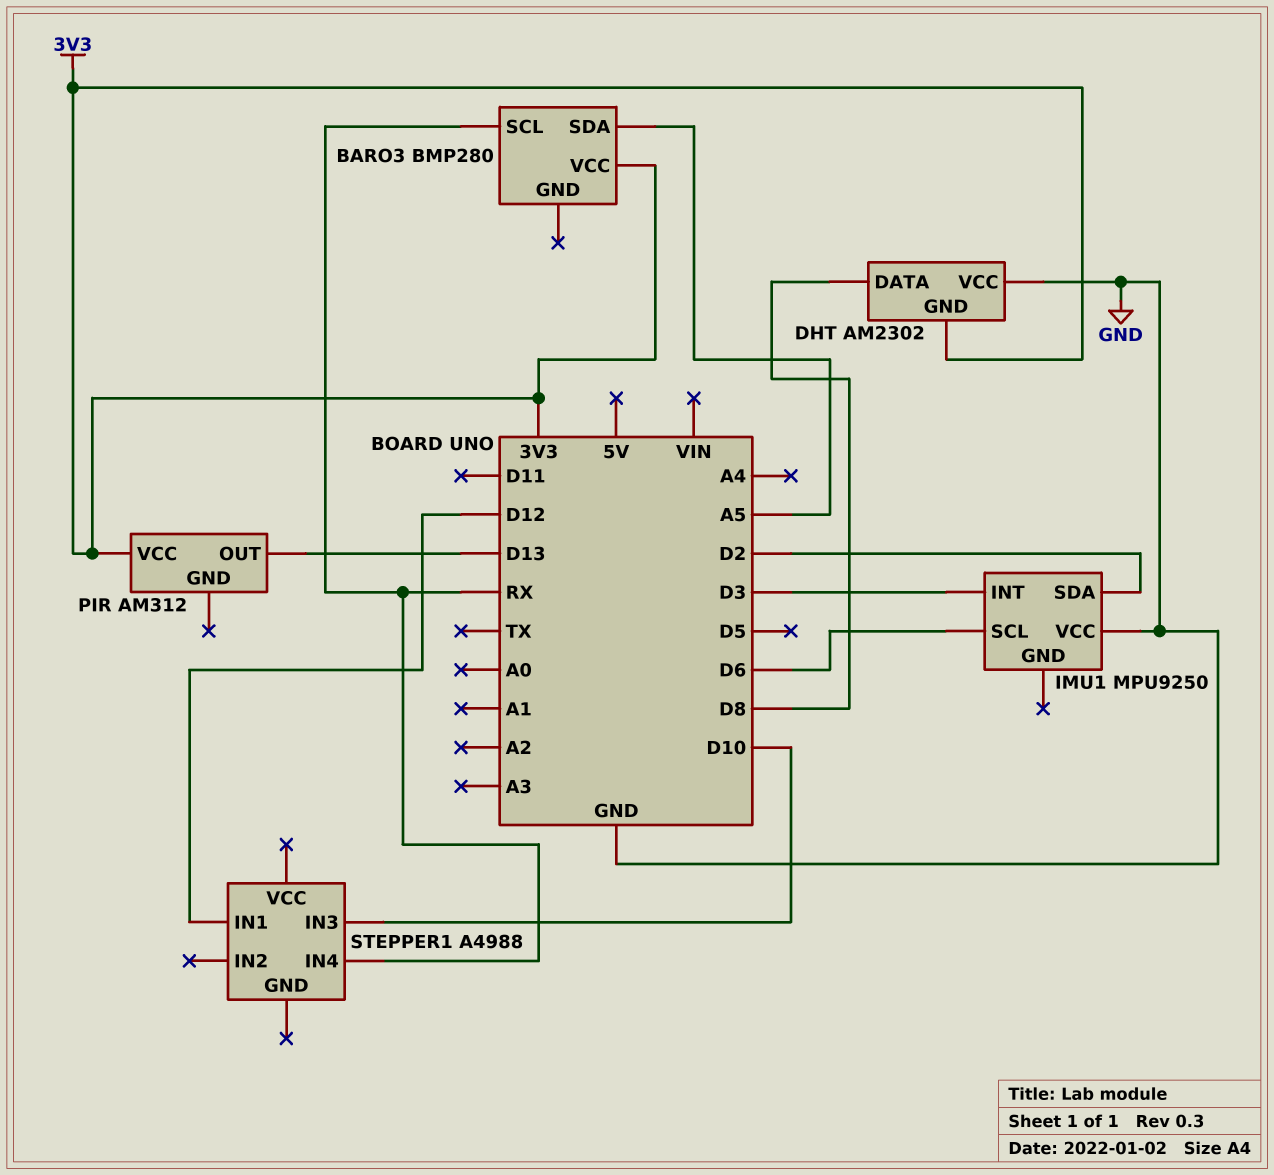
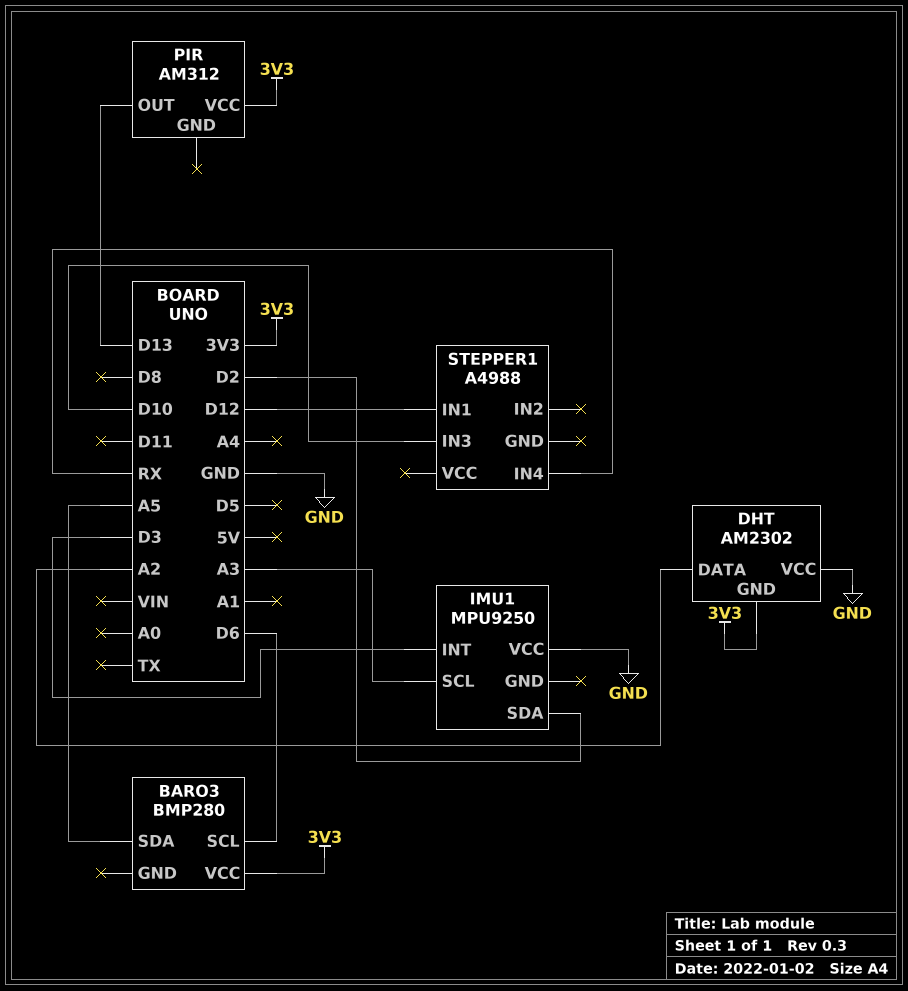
BARO3 pin SCL: RX -> D6
DHT pin DATA: D8 -> A2
IMU1 pin SCL: D6 -> A3

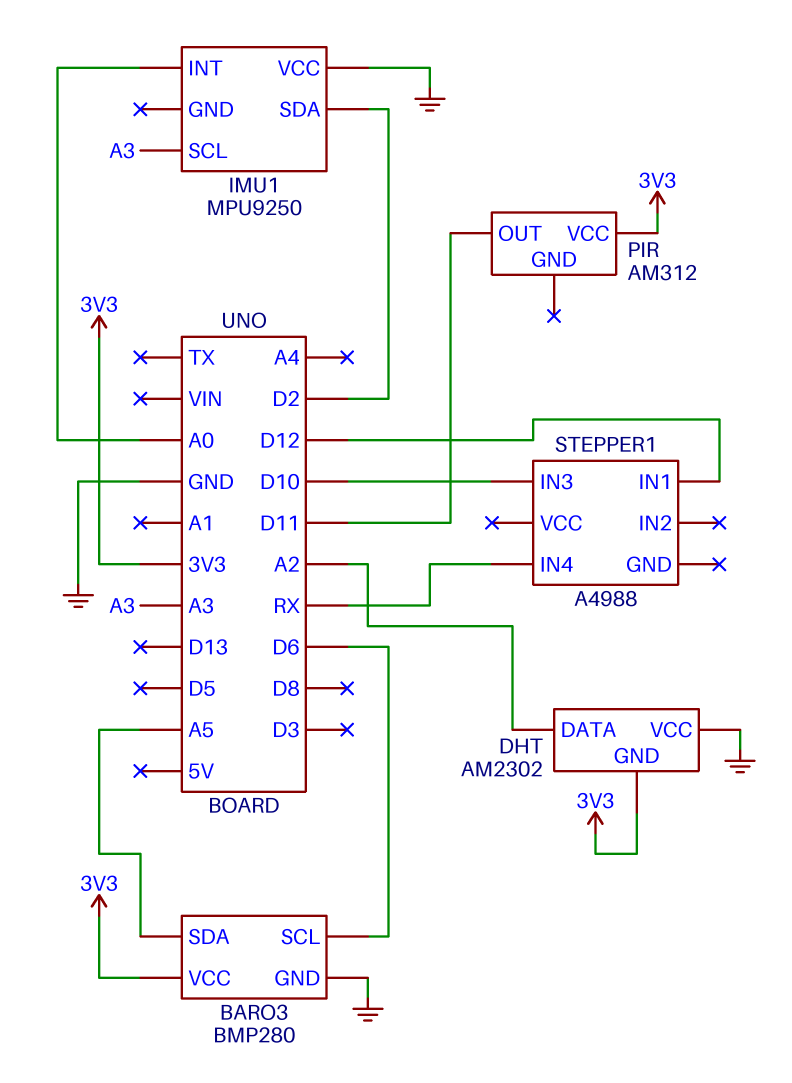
BARO3 pin GND: none -> GND
IMU1 pin INT: D3 -> A0
PIR pin OUT: D13 -> D11

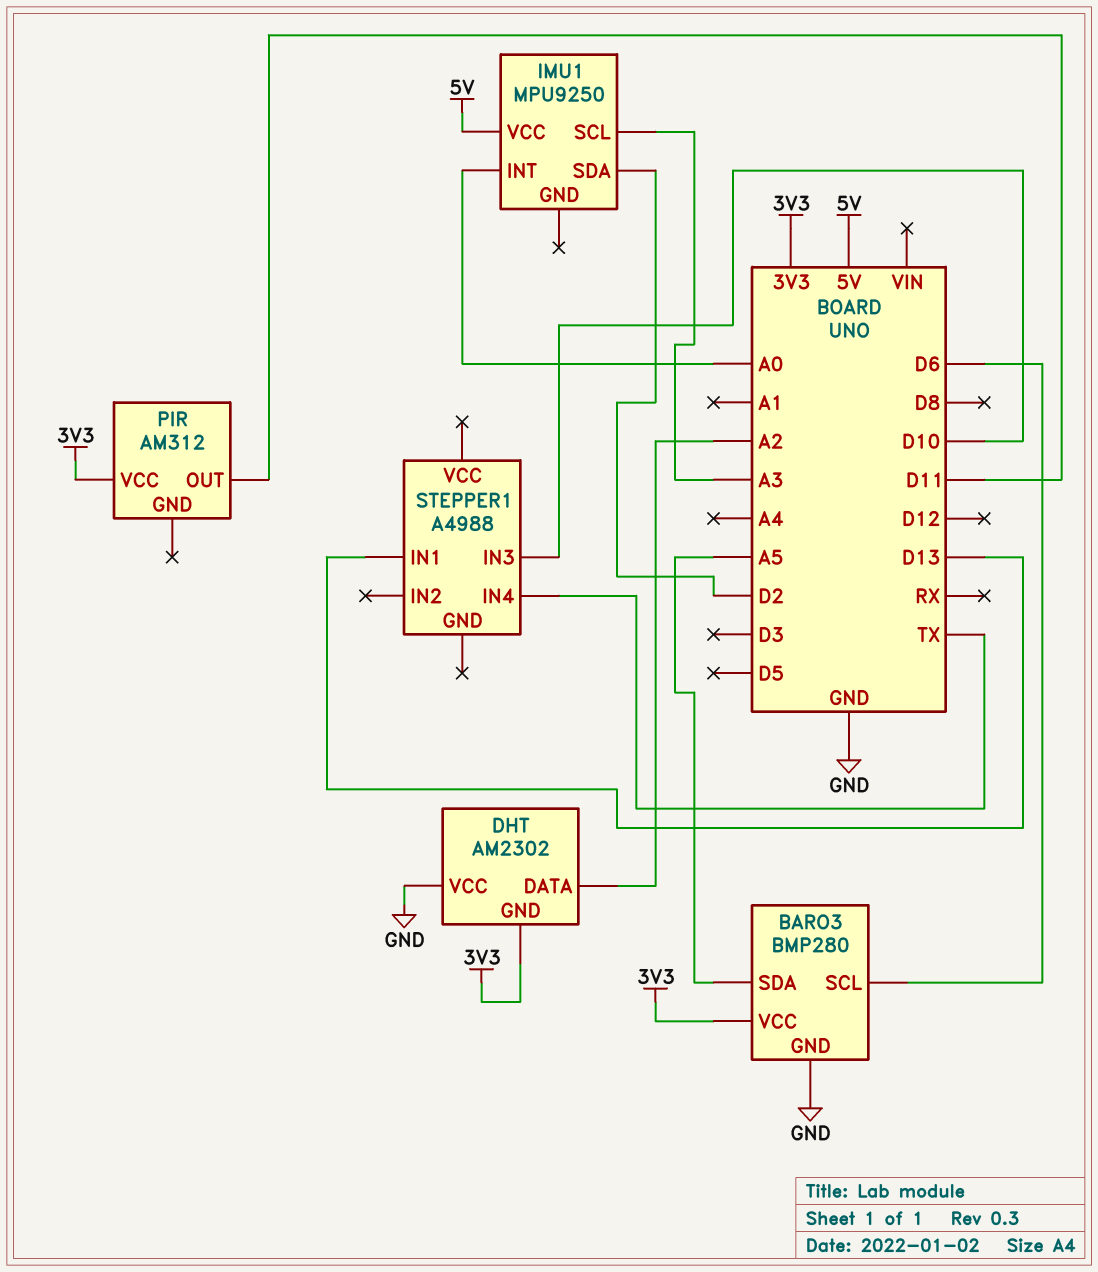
IMU1 pin VCC: GND -> 5V
STEPPER1 pin IN1: D12 -> D13
STEPPER1 pin IN4: RX -> TX

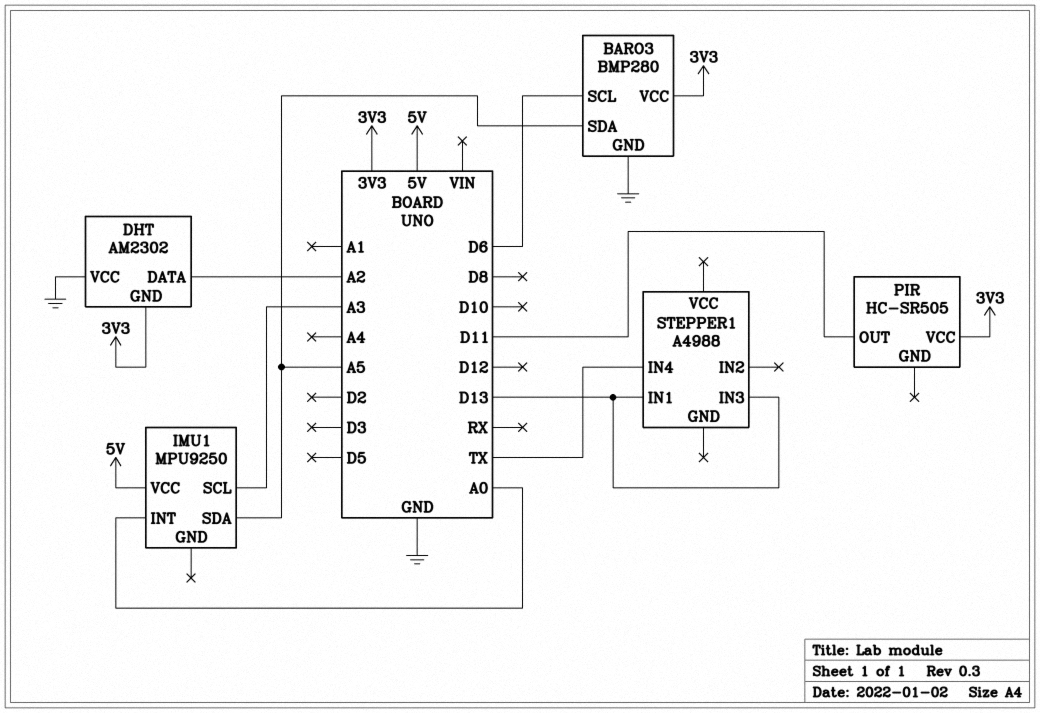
IMU1 pin SDA: D2 -> A5
PIR: AM312 -> HC-SR505
STEPPER1 pin IN3: D10 -> D13

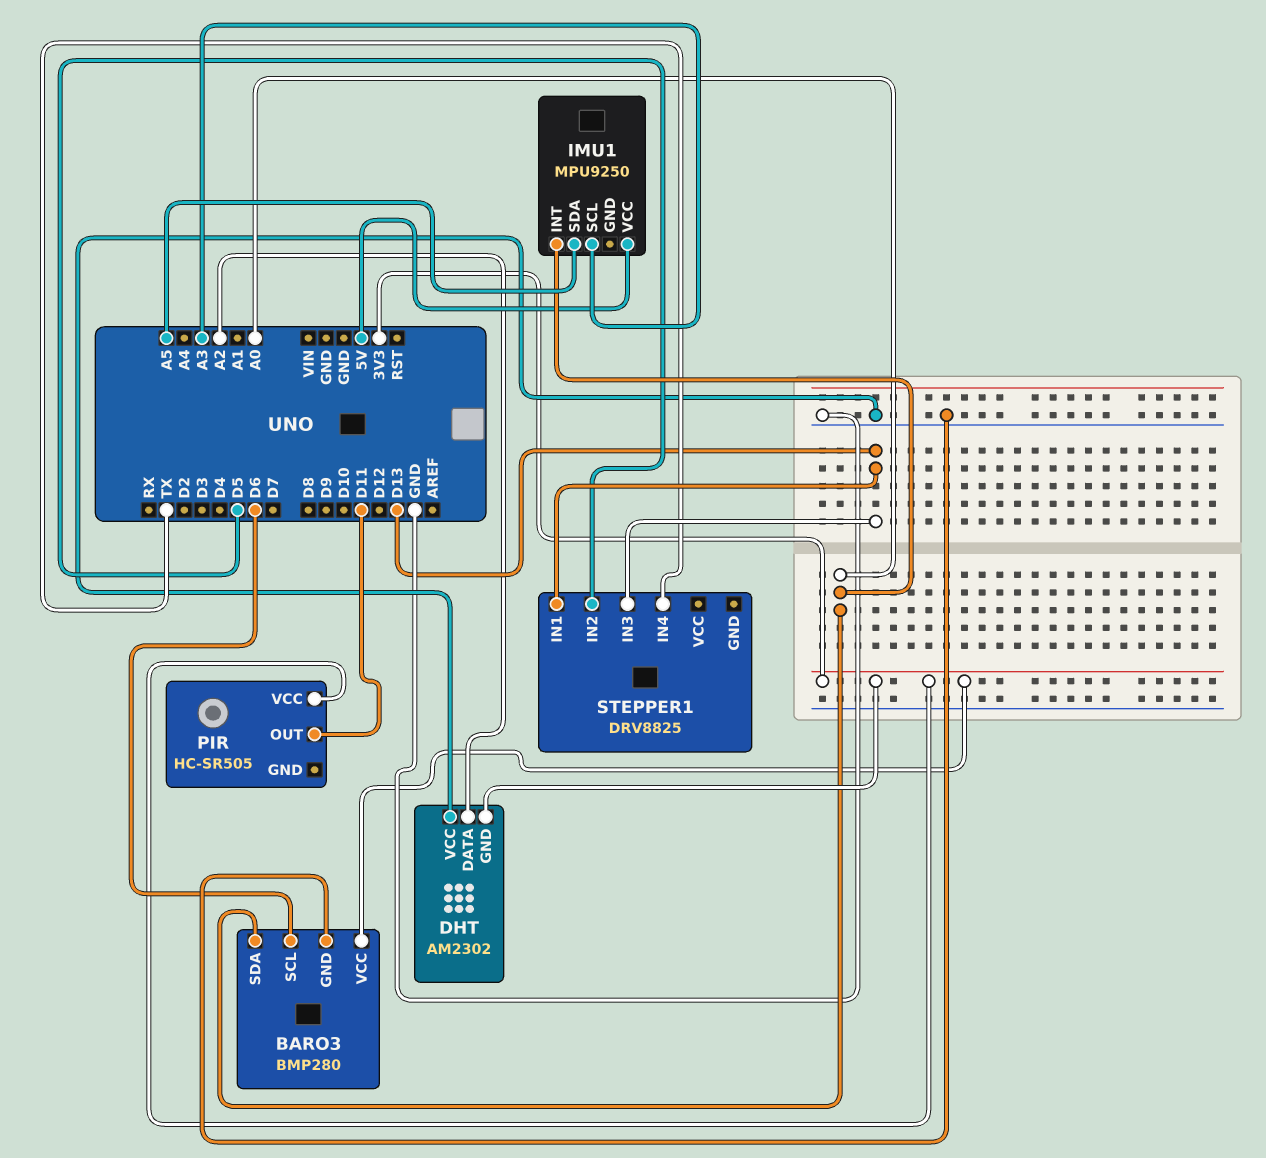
BARO3 pin SDA: A5 -> A0
STEPPER1: A4988 -> DRV8825
STEPPER1 pin IN2: none -> D5

